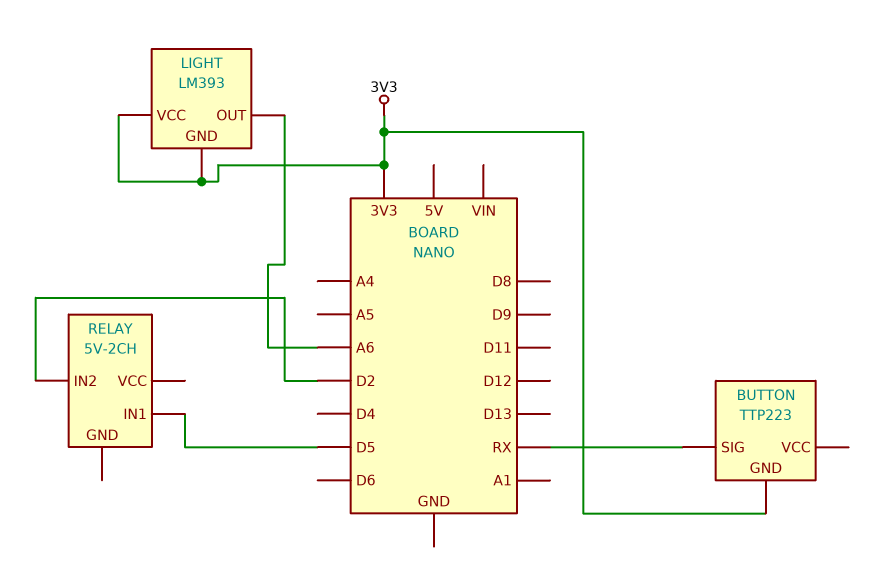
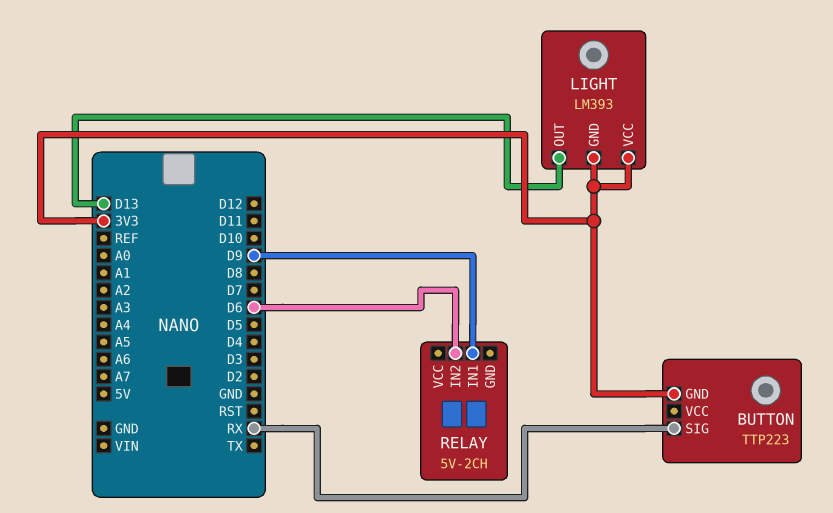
LIGHT pin OUT: A6 -> D13
RELAY pin IN1: D5 -> D9
RELAY pin IN2: D2 -> D6

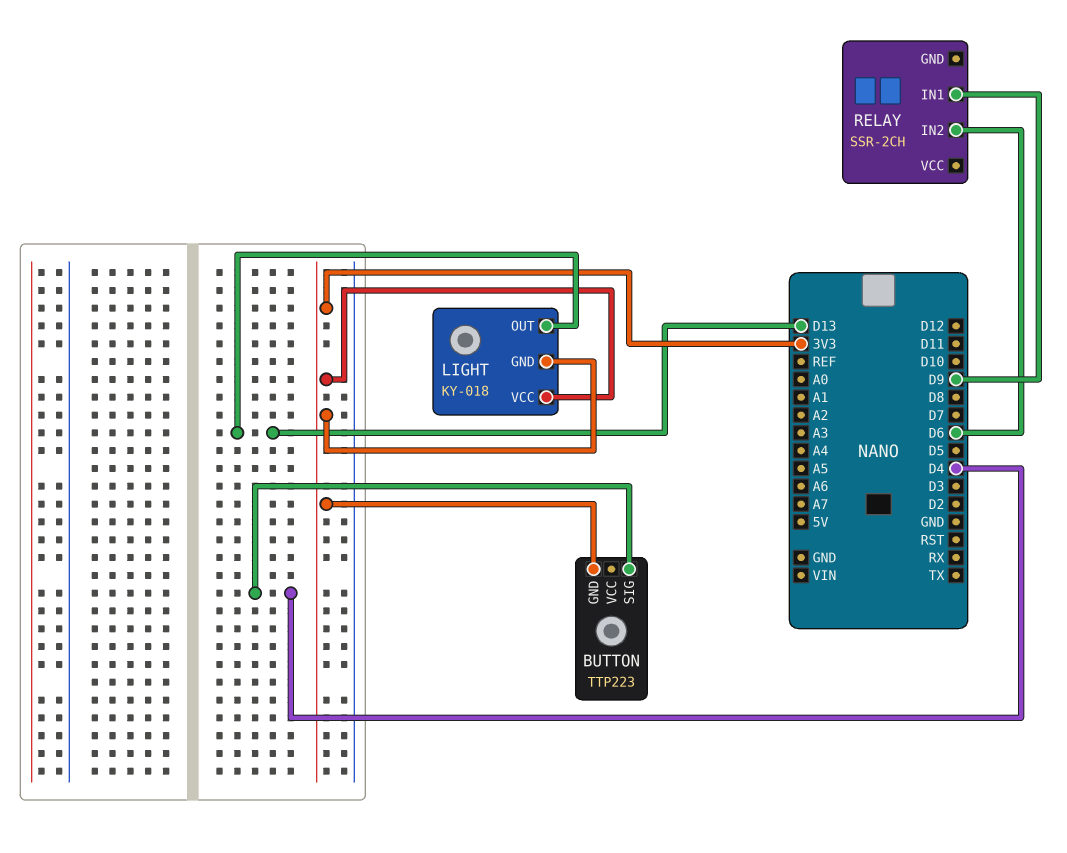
BUTTON pin SIG: RX -> D4
LIGHT: LM393 -> KY-018
RELAY: 5V-2CH -> SSR-2CH

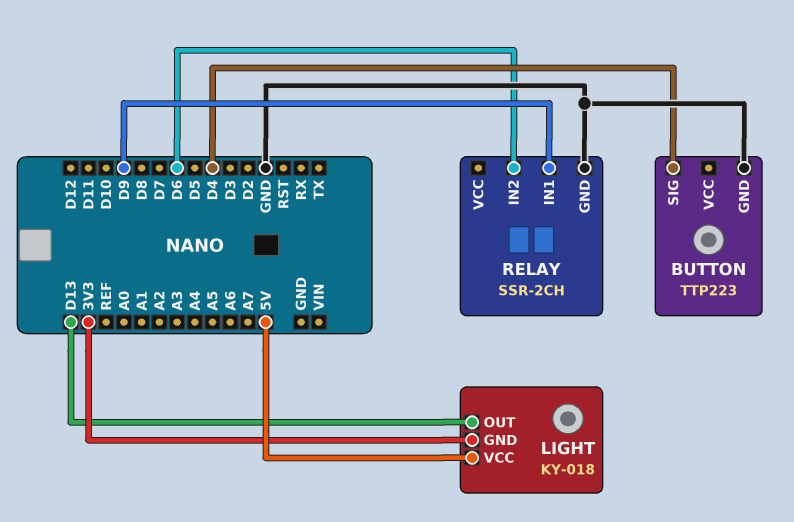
BUTTON pin GND: 3V3 -> GND
LIGHT pin VCC: 3V3 -> 5V
RELAY pin GND: none -> GND

